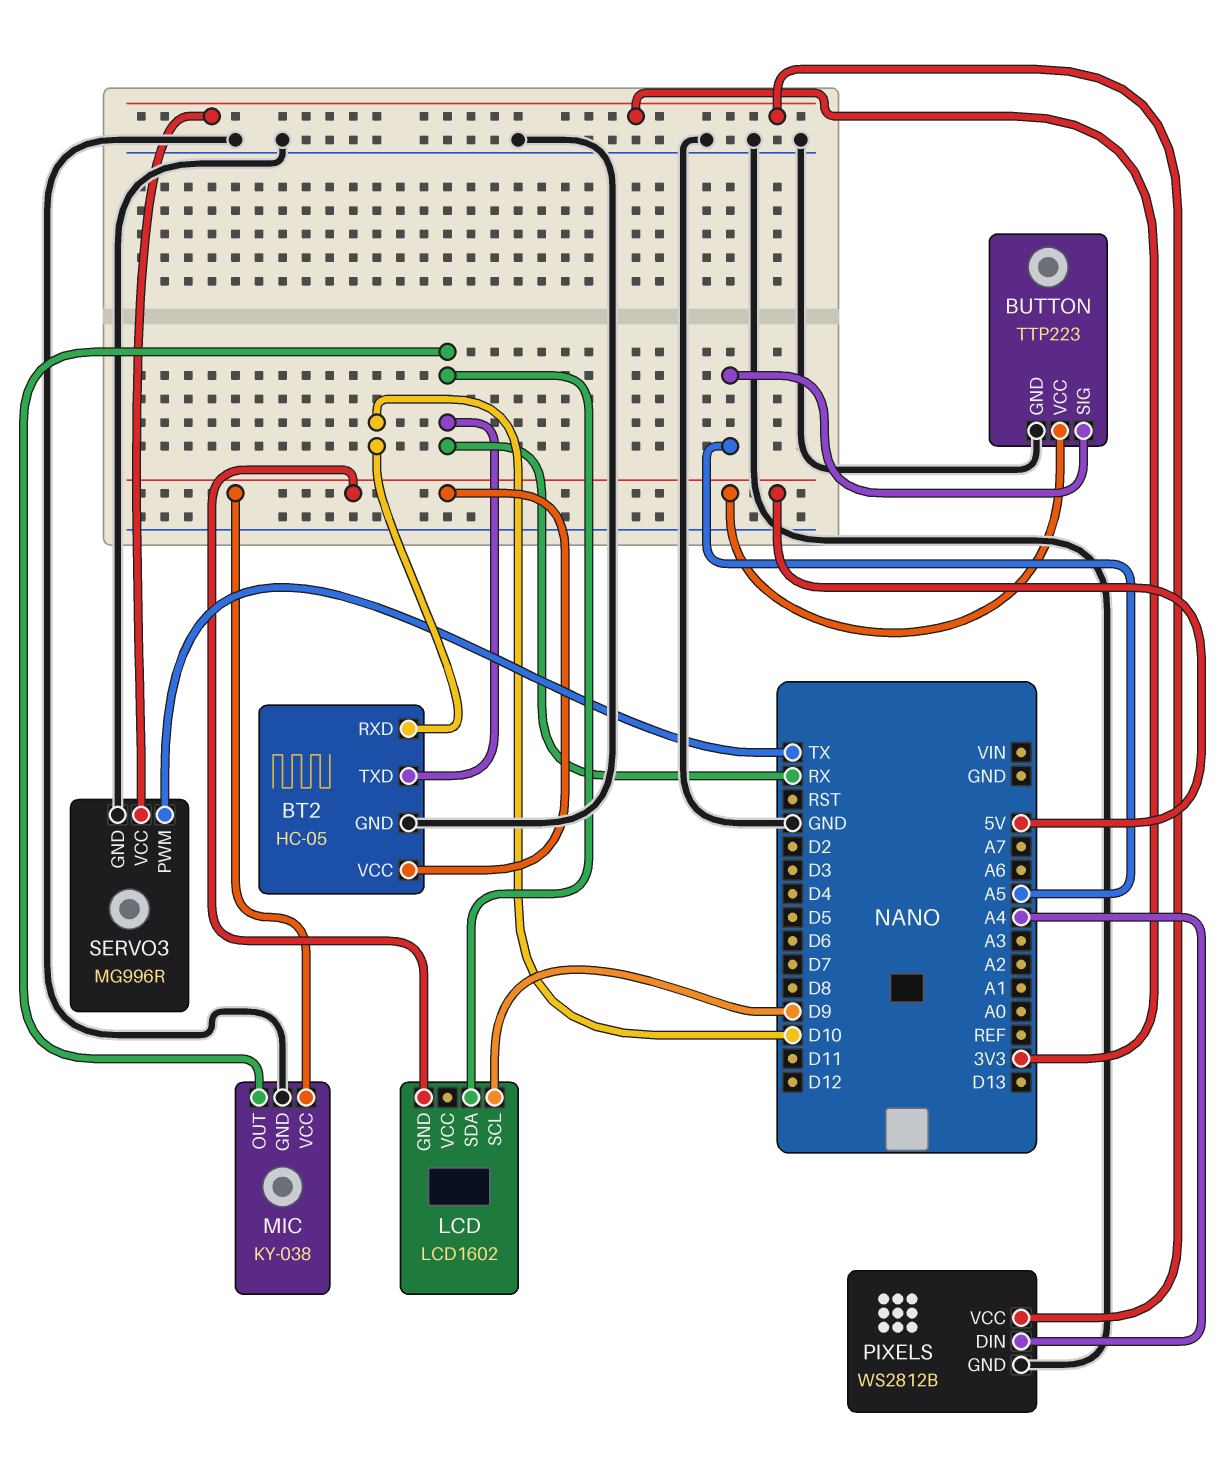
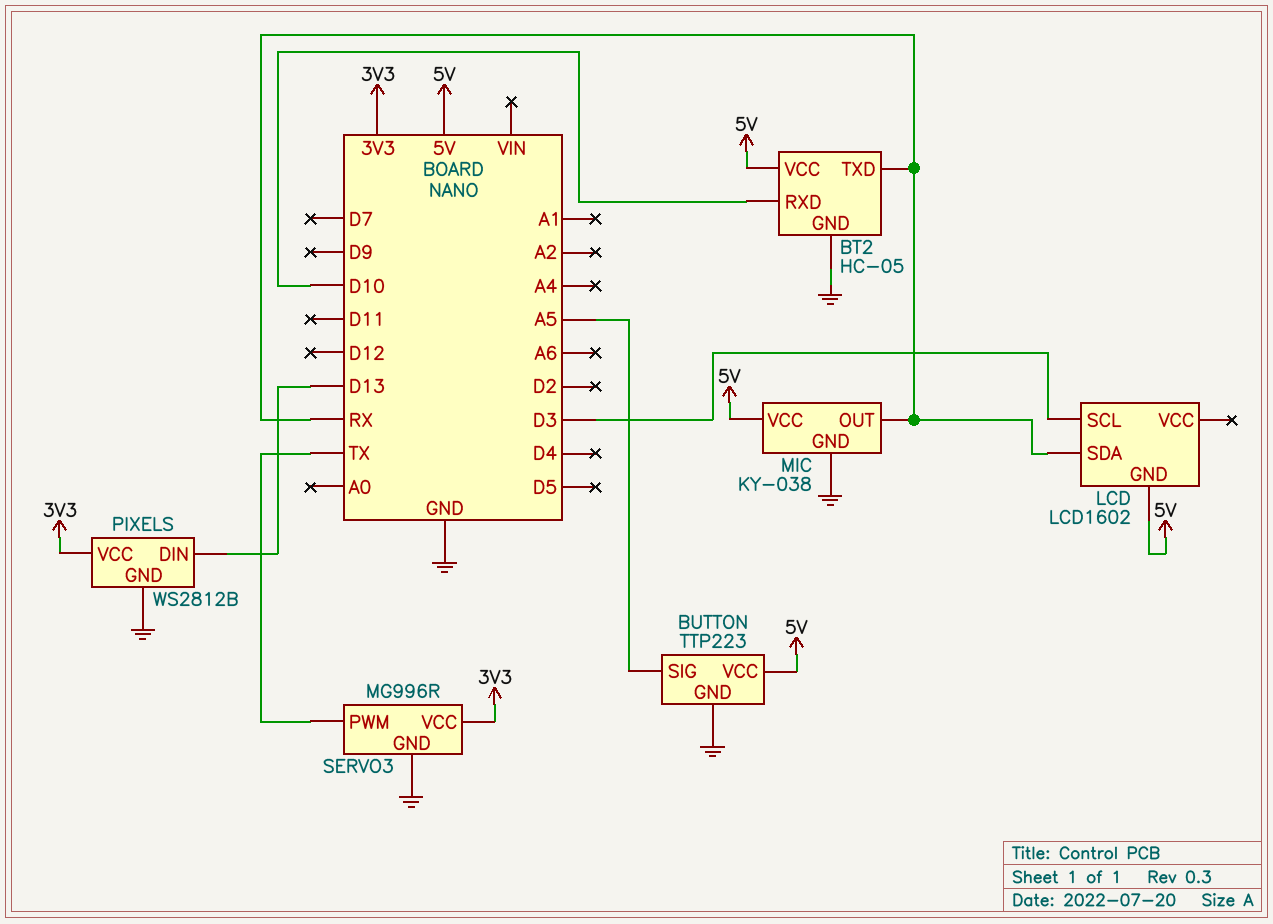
LCD pin SCL: D9 -> D3
PIXELS pin DIN: A4 -> D13

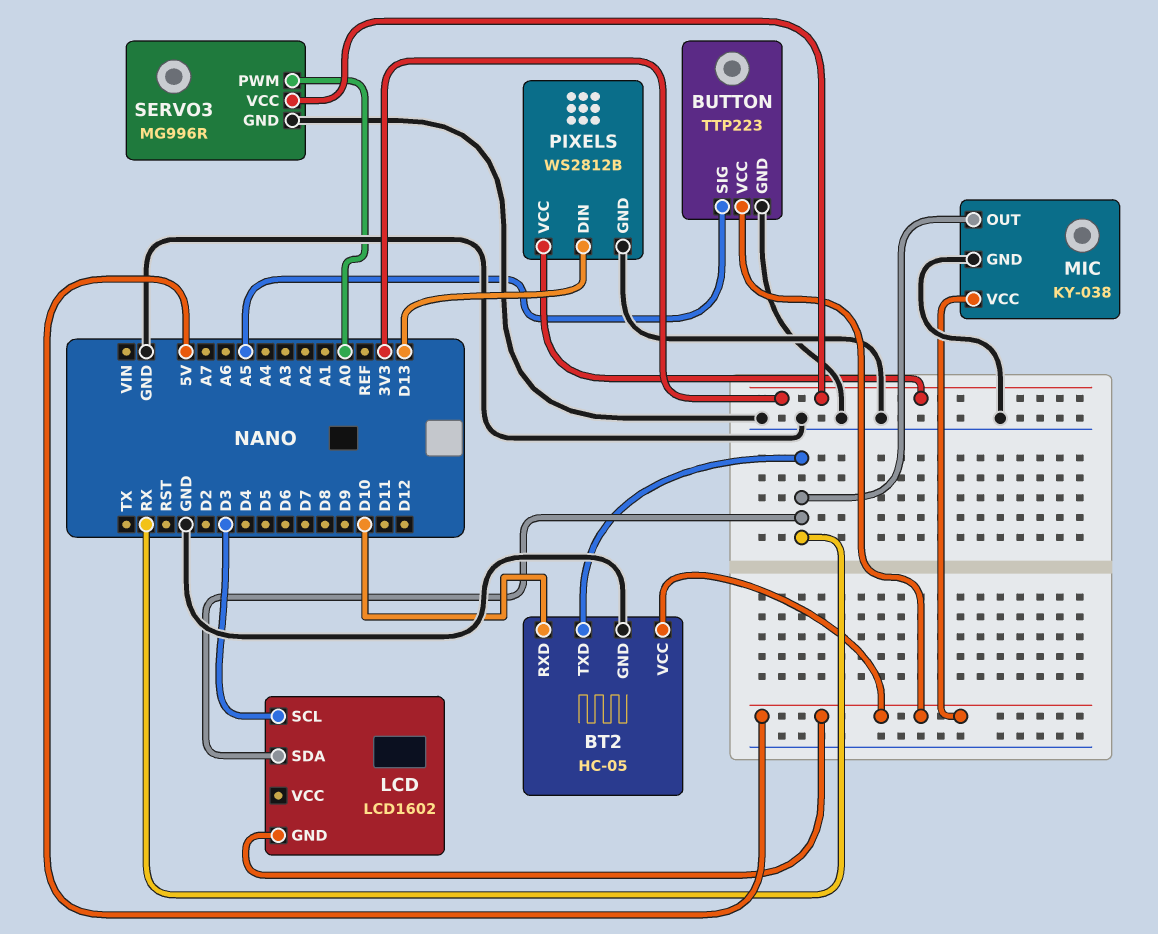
SERVO3 pin PWM: TX -> A0

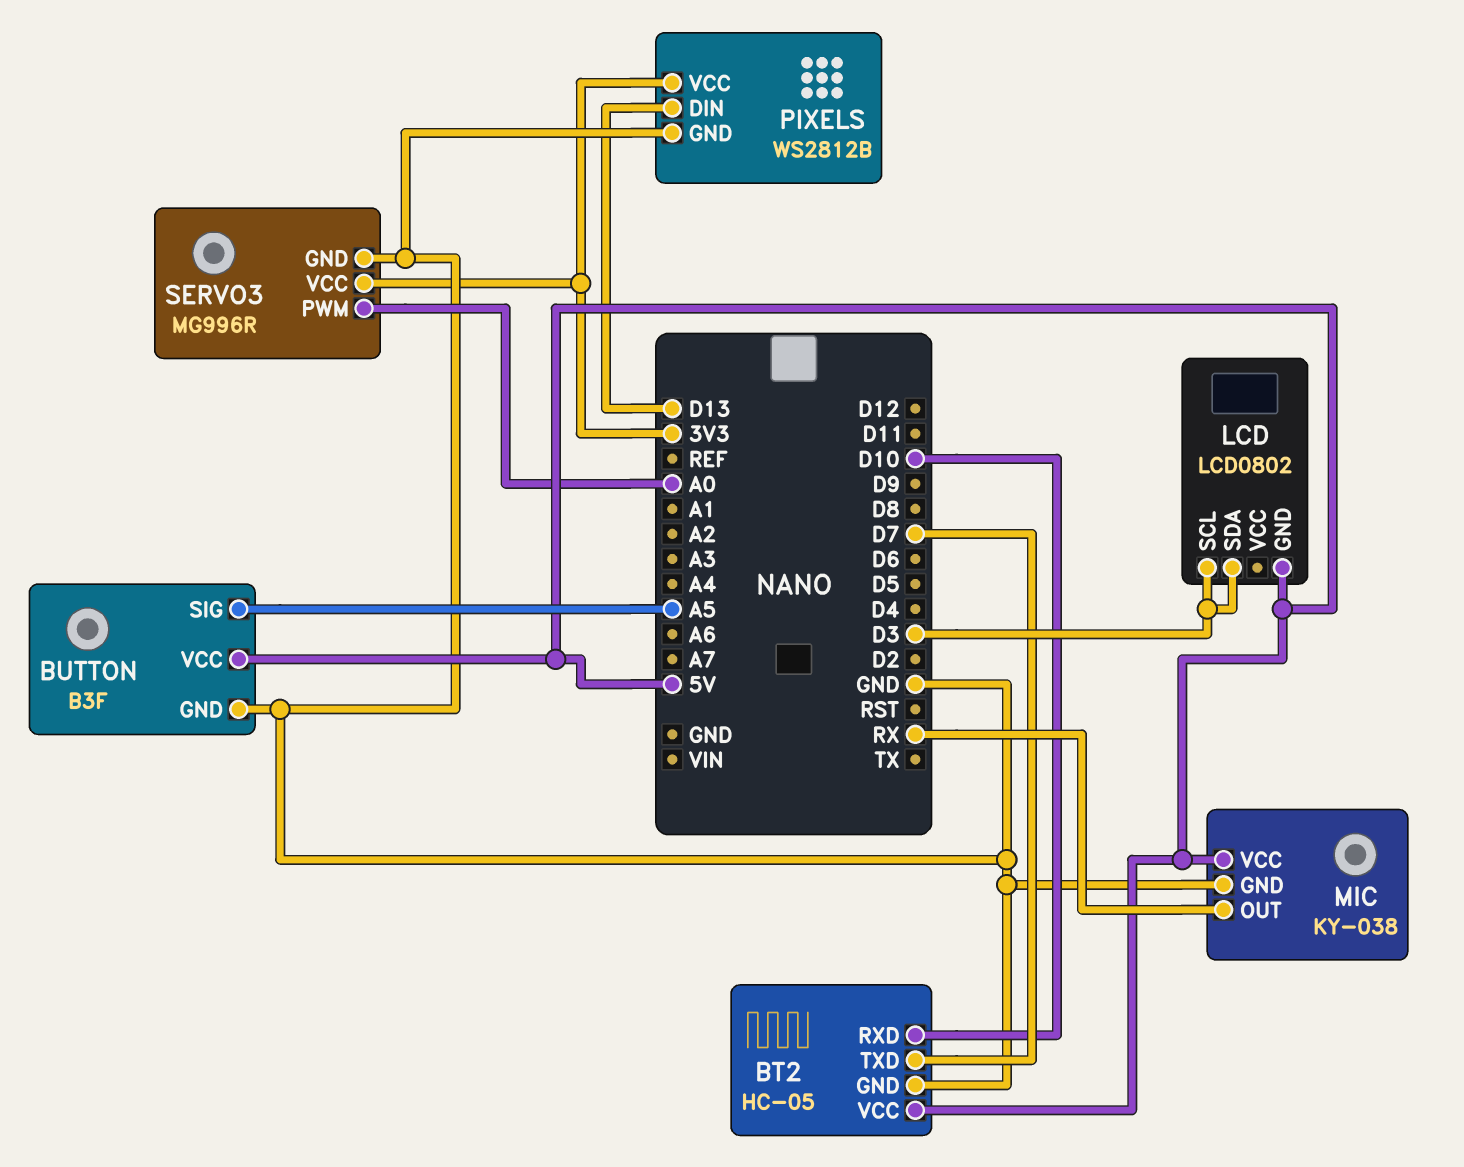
BT2 pin TXD: RX -> D7
BUTTON: TTP223 -> B3F
LCD: LCD1602 -> LCD0802
LCD pin SDA: RX -> D3

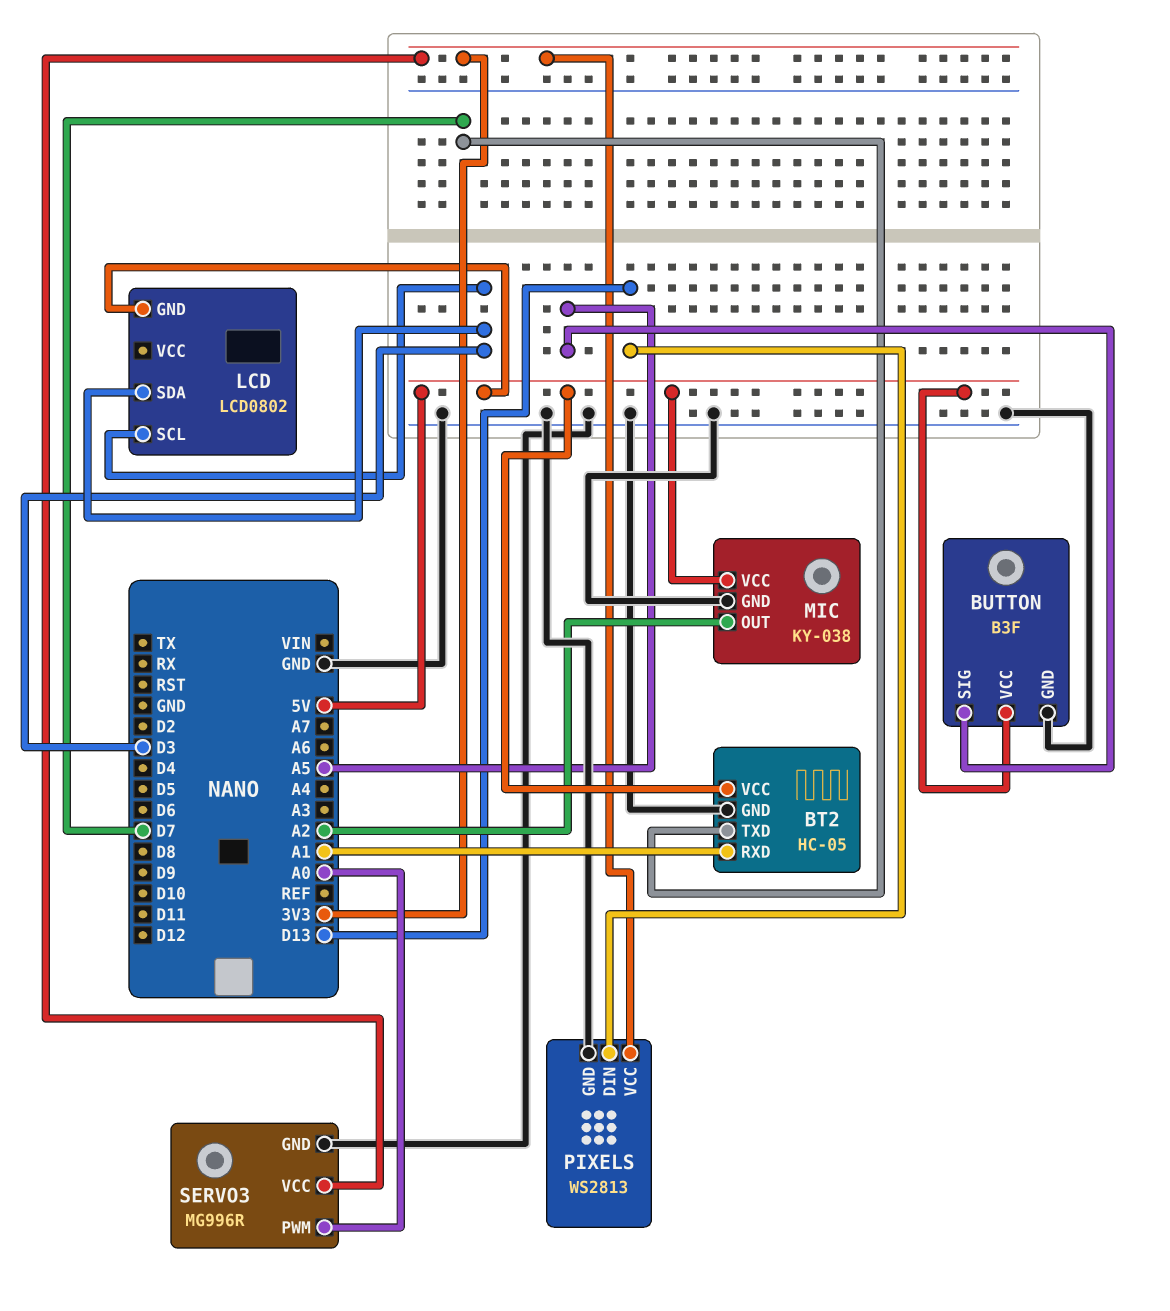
BT2 pin RXD: D10 -> A1
MIC pin OUT: RX -> A2
PIXELS: WS2812B -> WS2813

